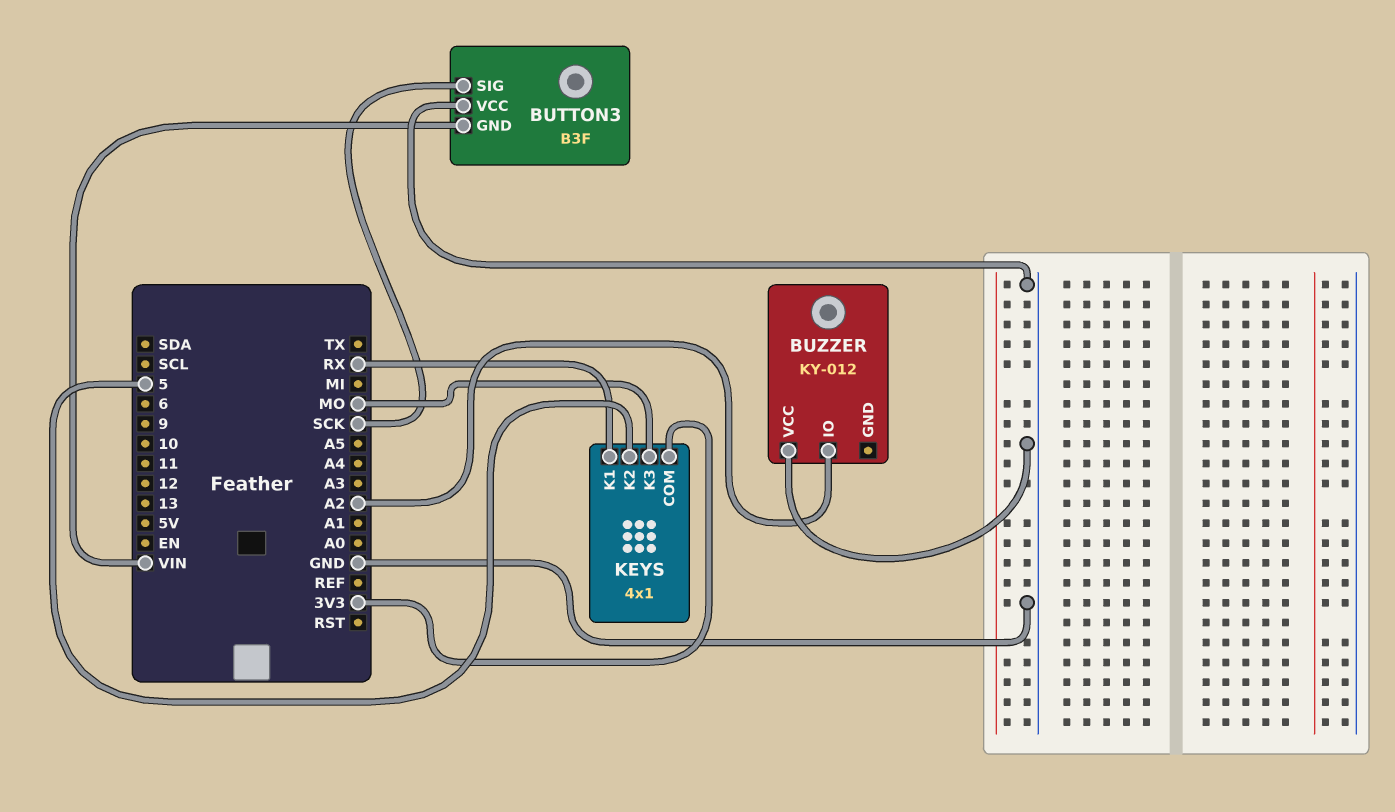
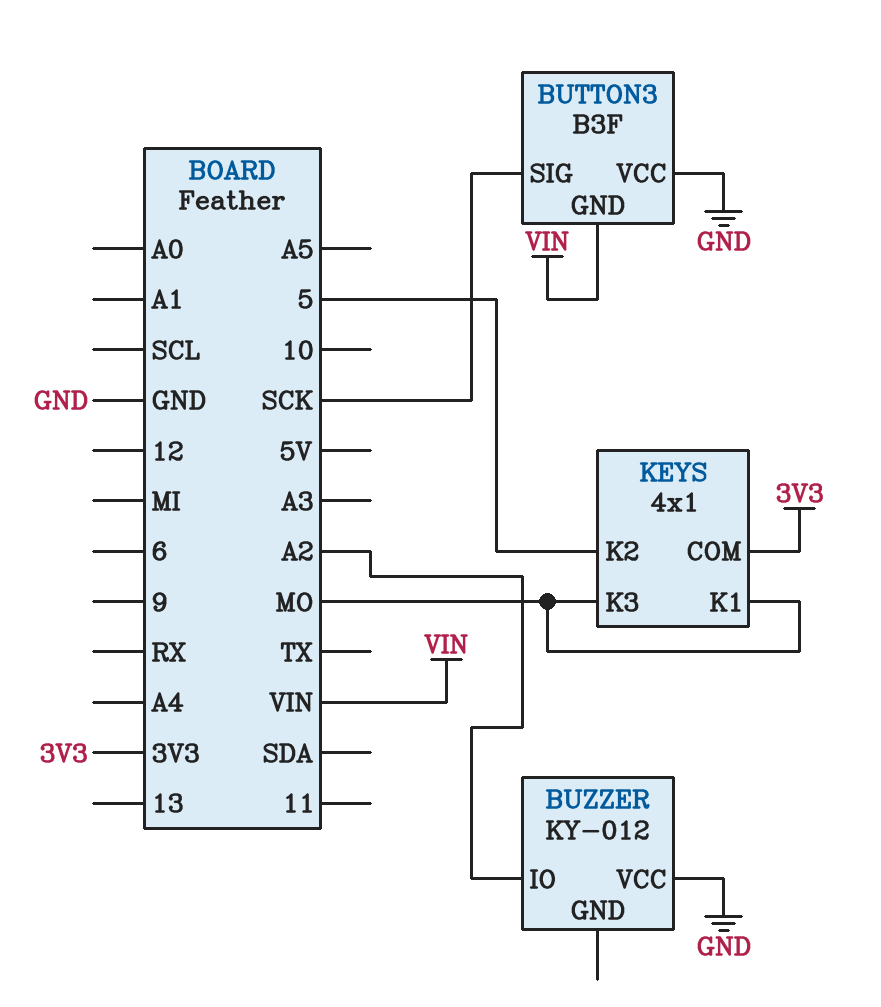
KEYS pin K1: RX -> MO

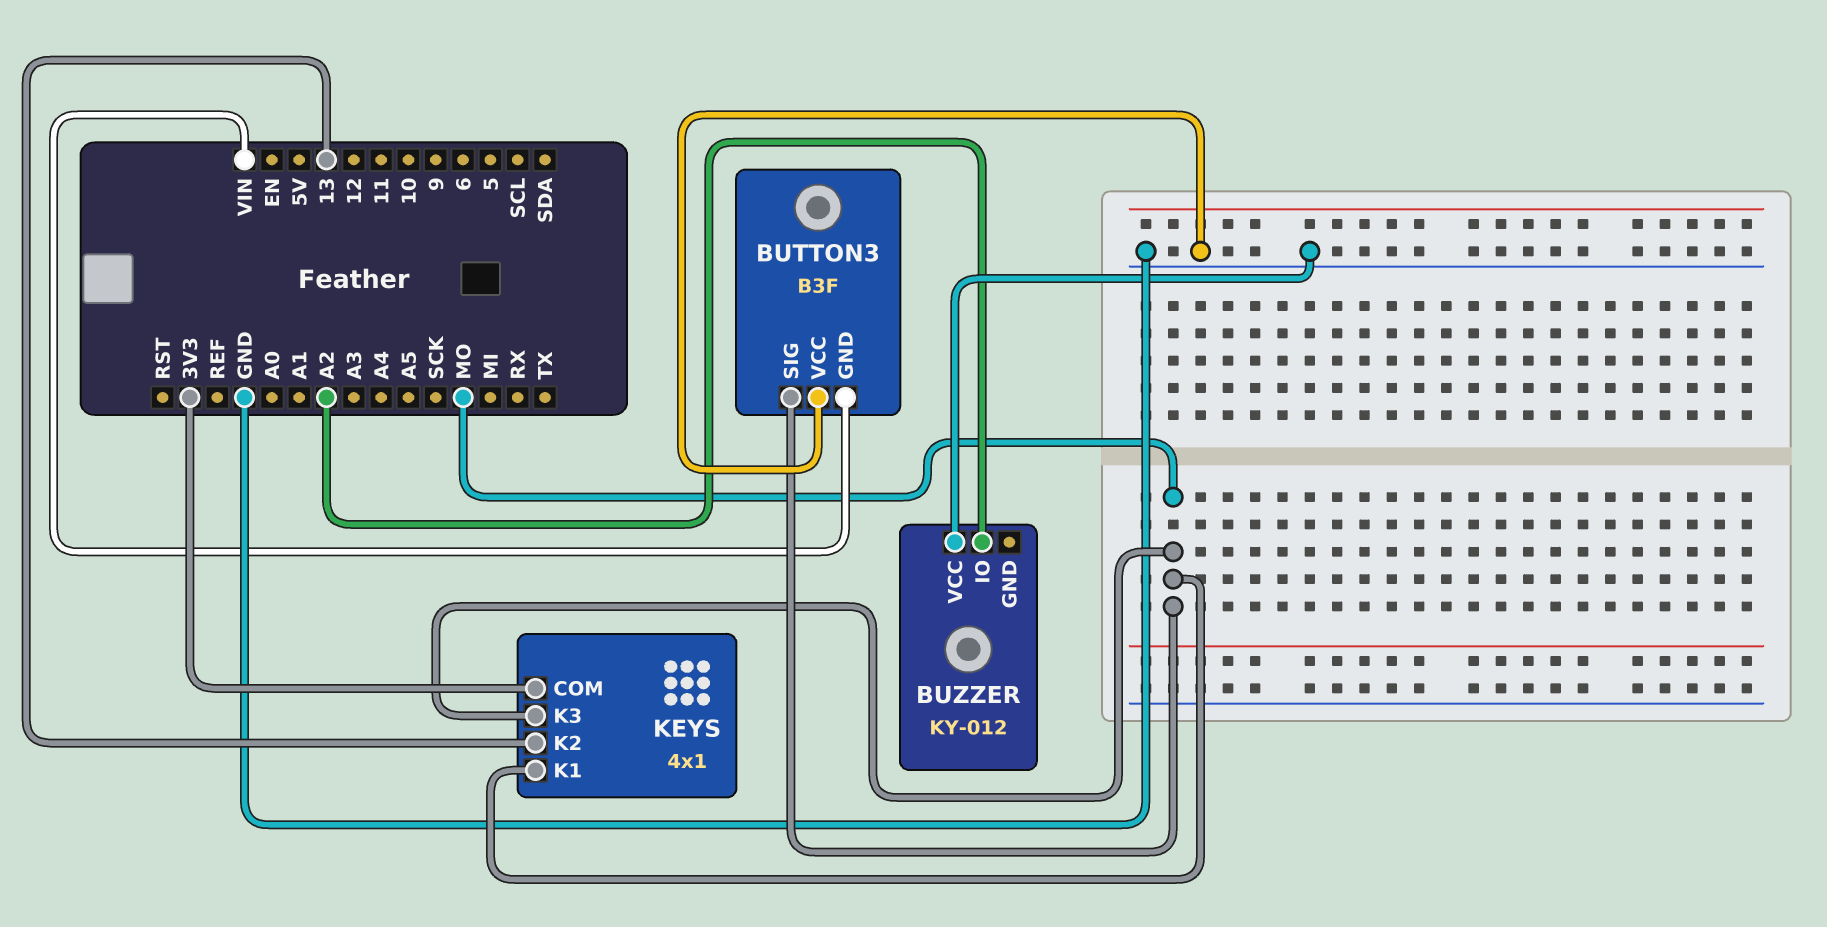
BUTTON3 pin SIG: SCK -> MO
KEYS pin K2: 5 -> 13

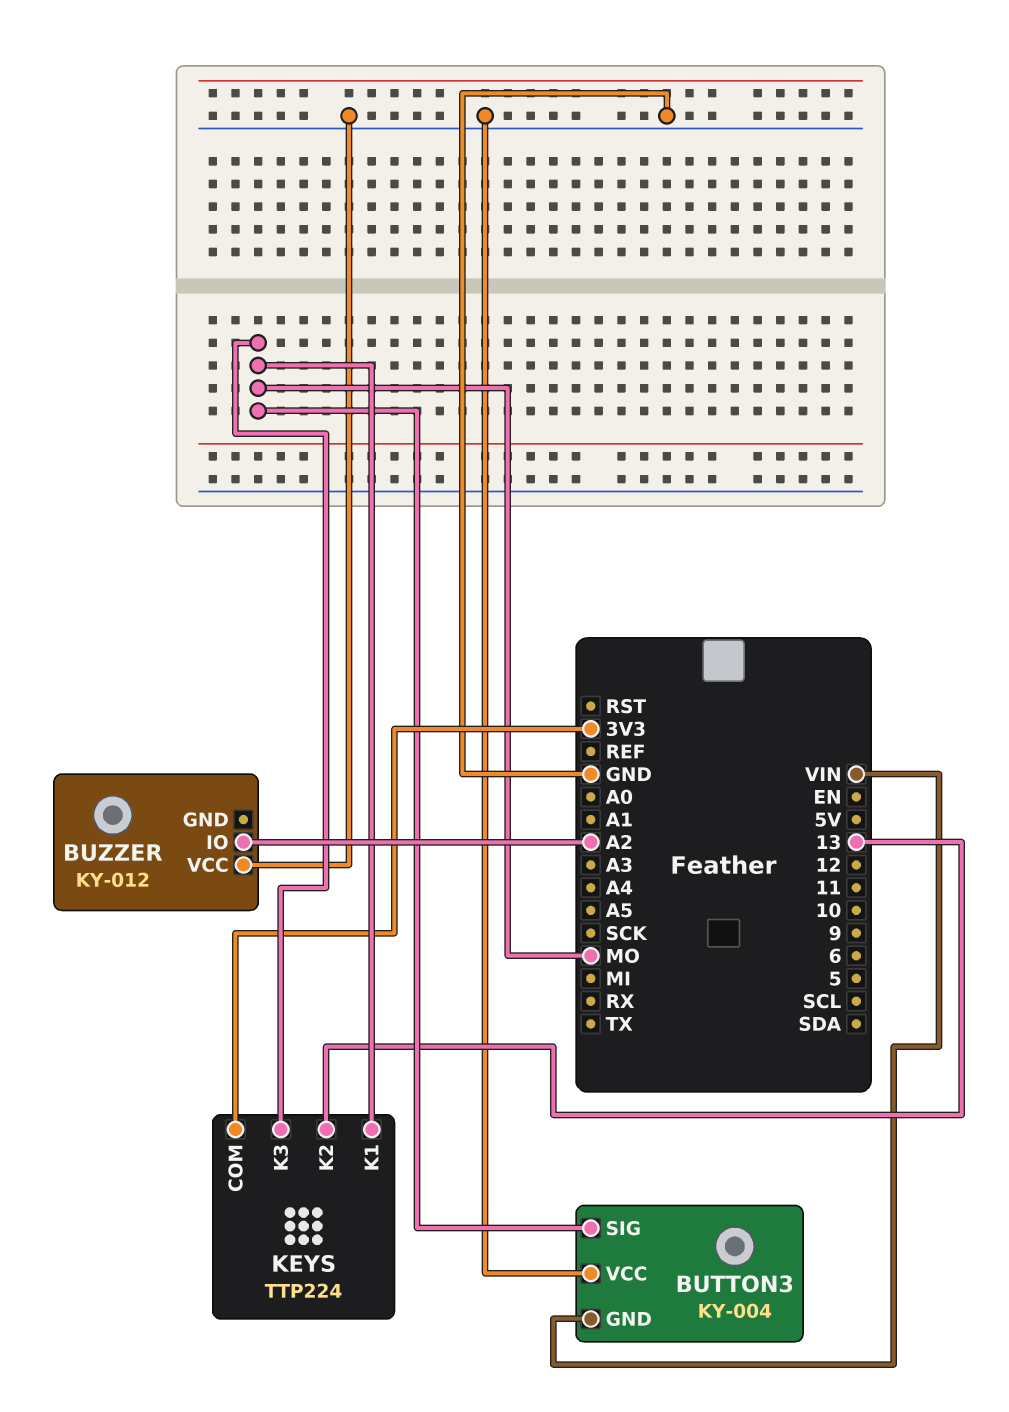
BUTTON3: B3F -> KY-004
KEYS: 4x1 -> TTP224

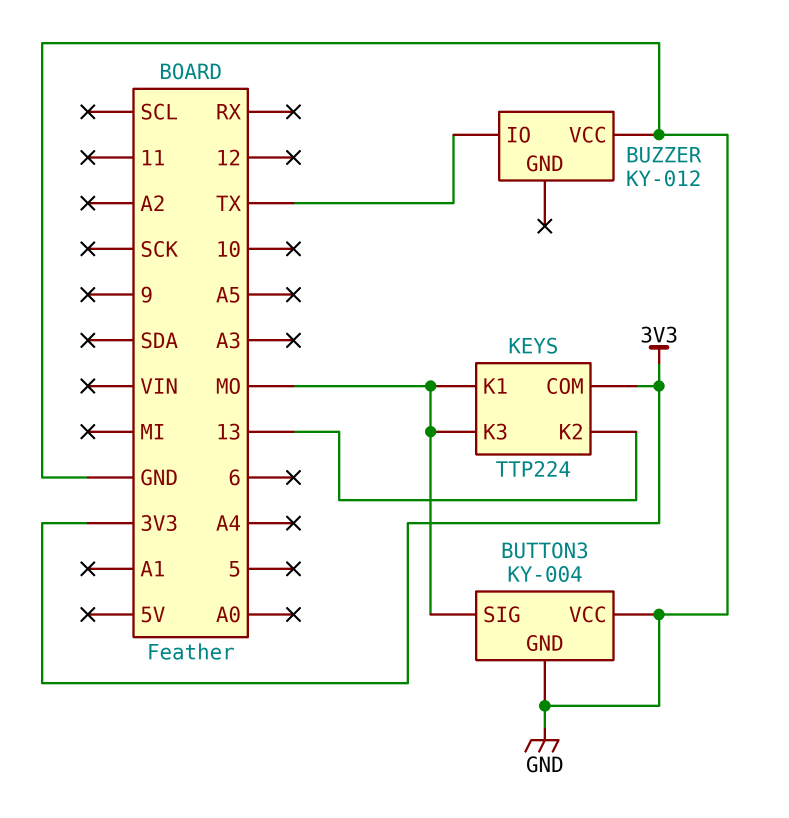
BUTTON3 pin GND: VIN -> GND
BUZZER pin IO: A2 -> TX

